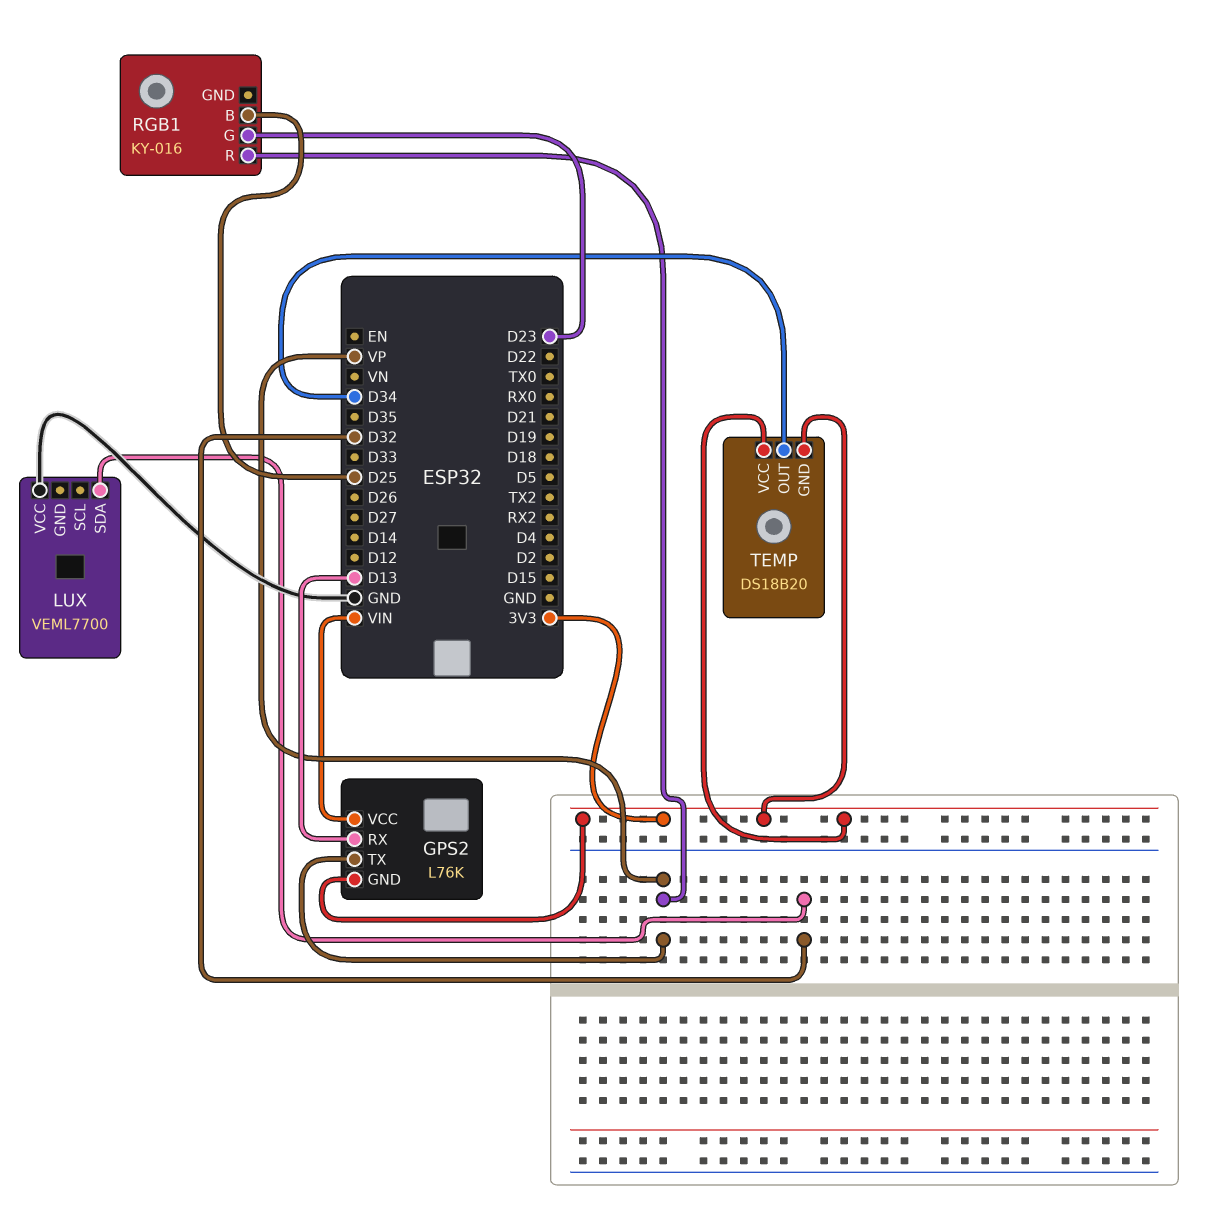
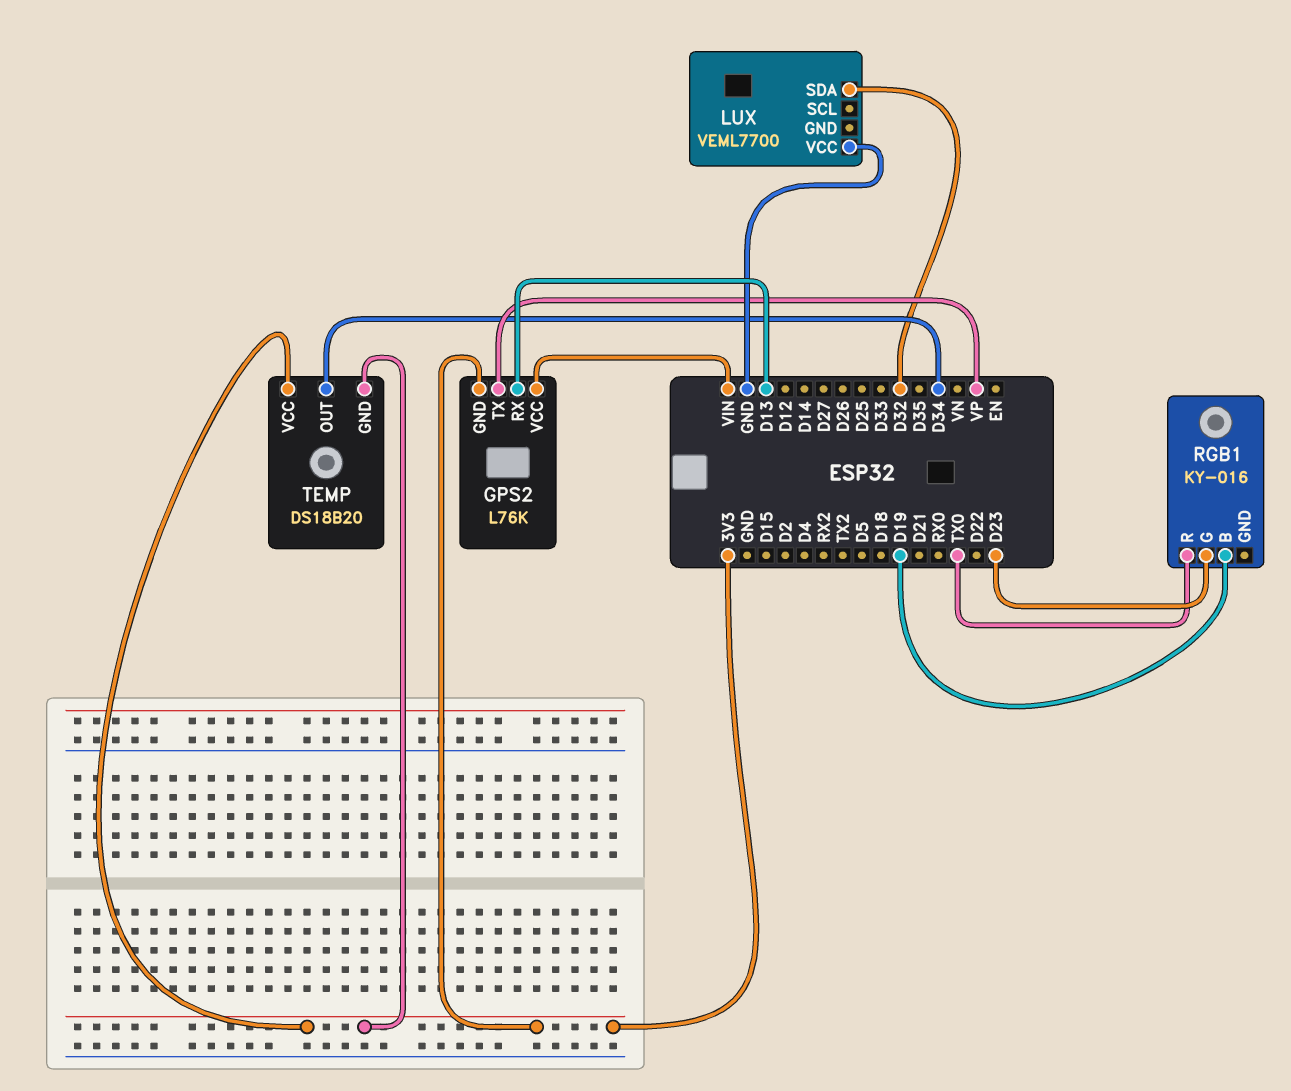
RGB1 pin B: D25 -> D19
RGB1 pin R: VP -> TX0

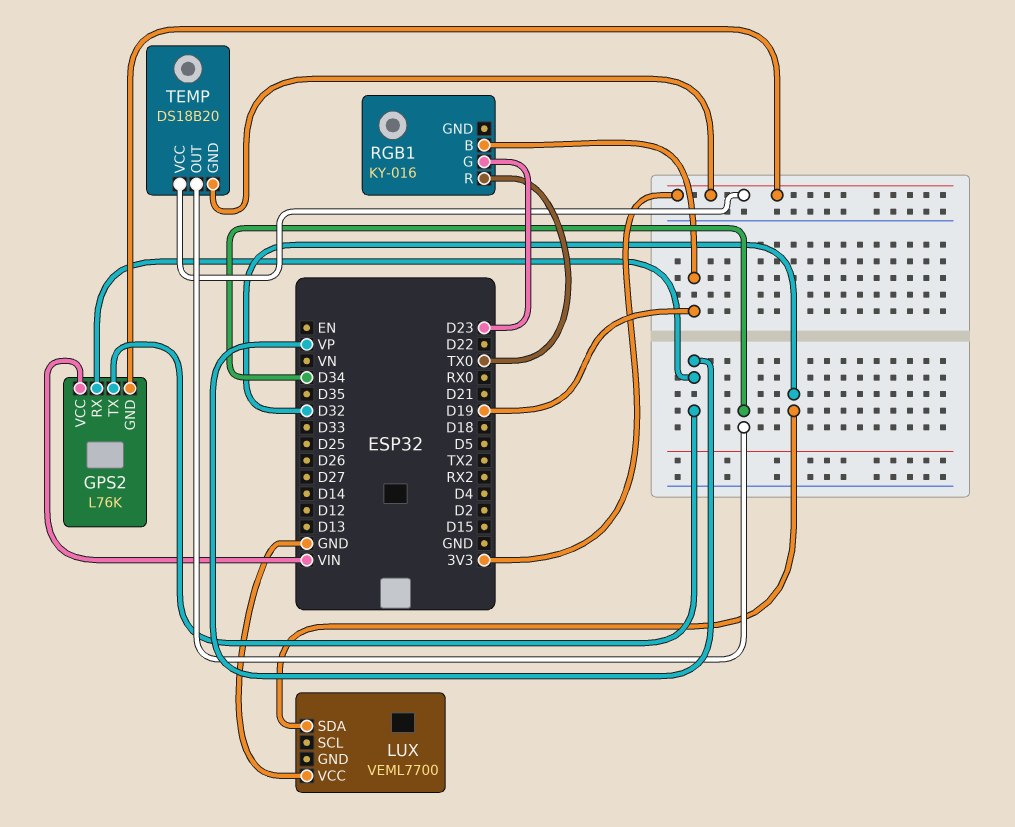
GPS2 pin RX: D13 -> VP

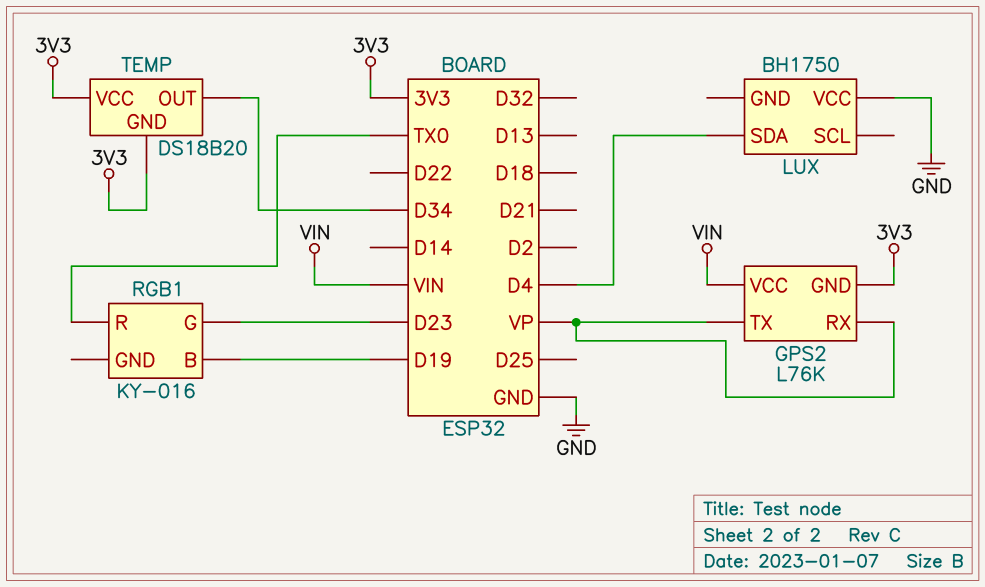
LUX: VEML7700 -> BH1750
LUX pin SDA: D32 -> D4

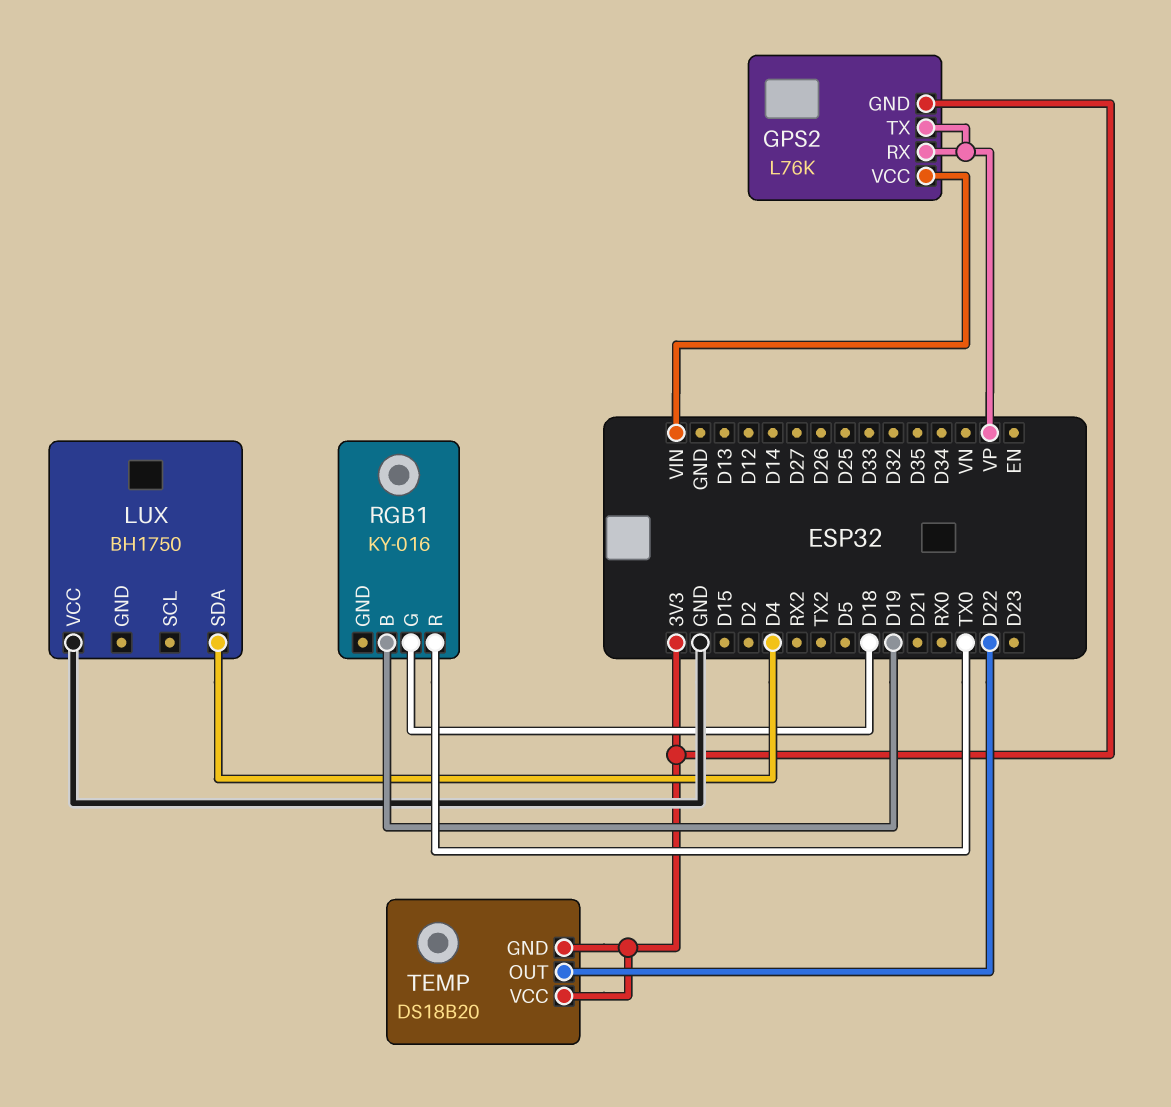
RGB1 pin G: D23 -> D18
TEMP pin OUT: D34 -> D22

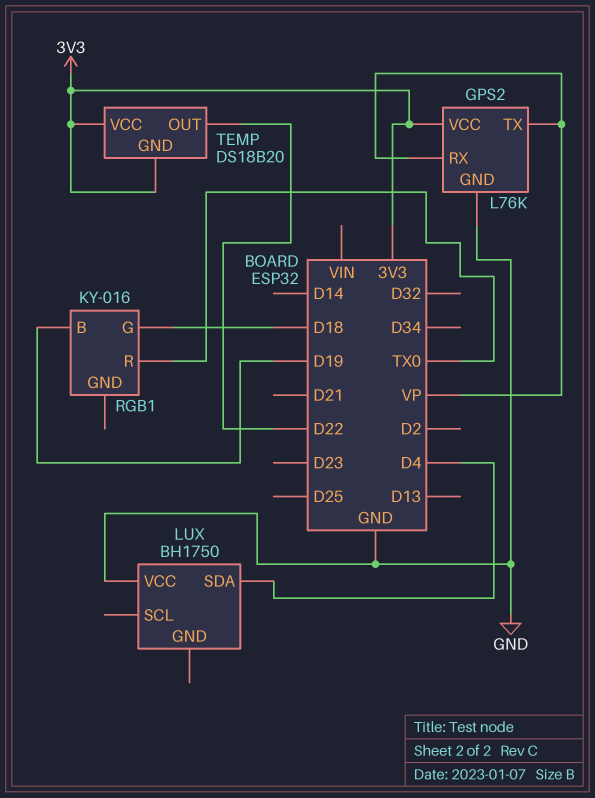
GPS2 pin GND: 3V3 -> GND
GPS2 pin VCC: VIN -> 3V3

